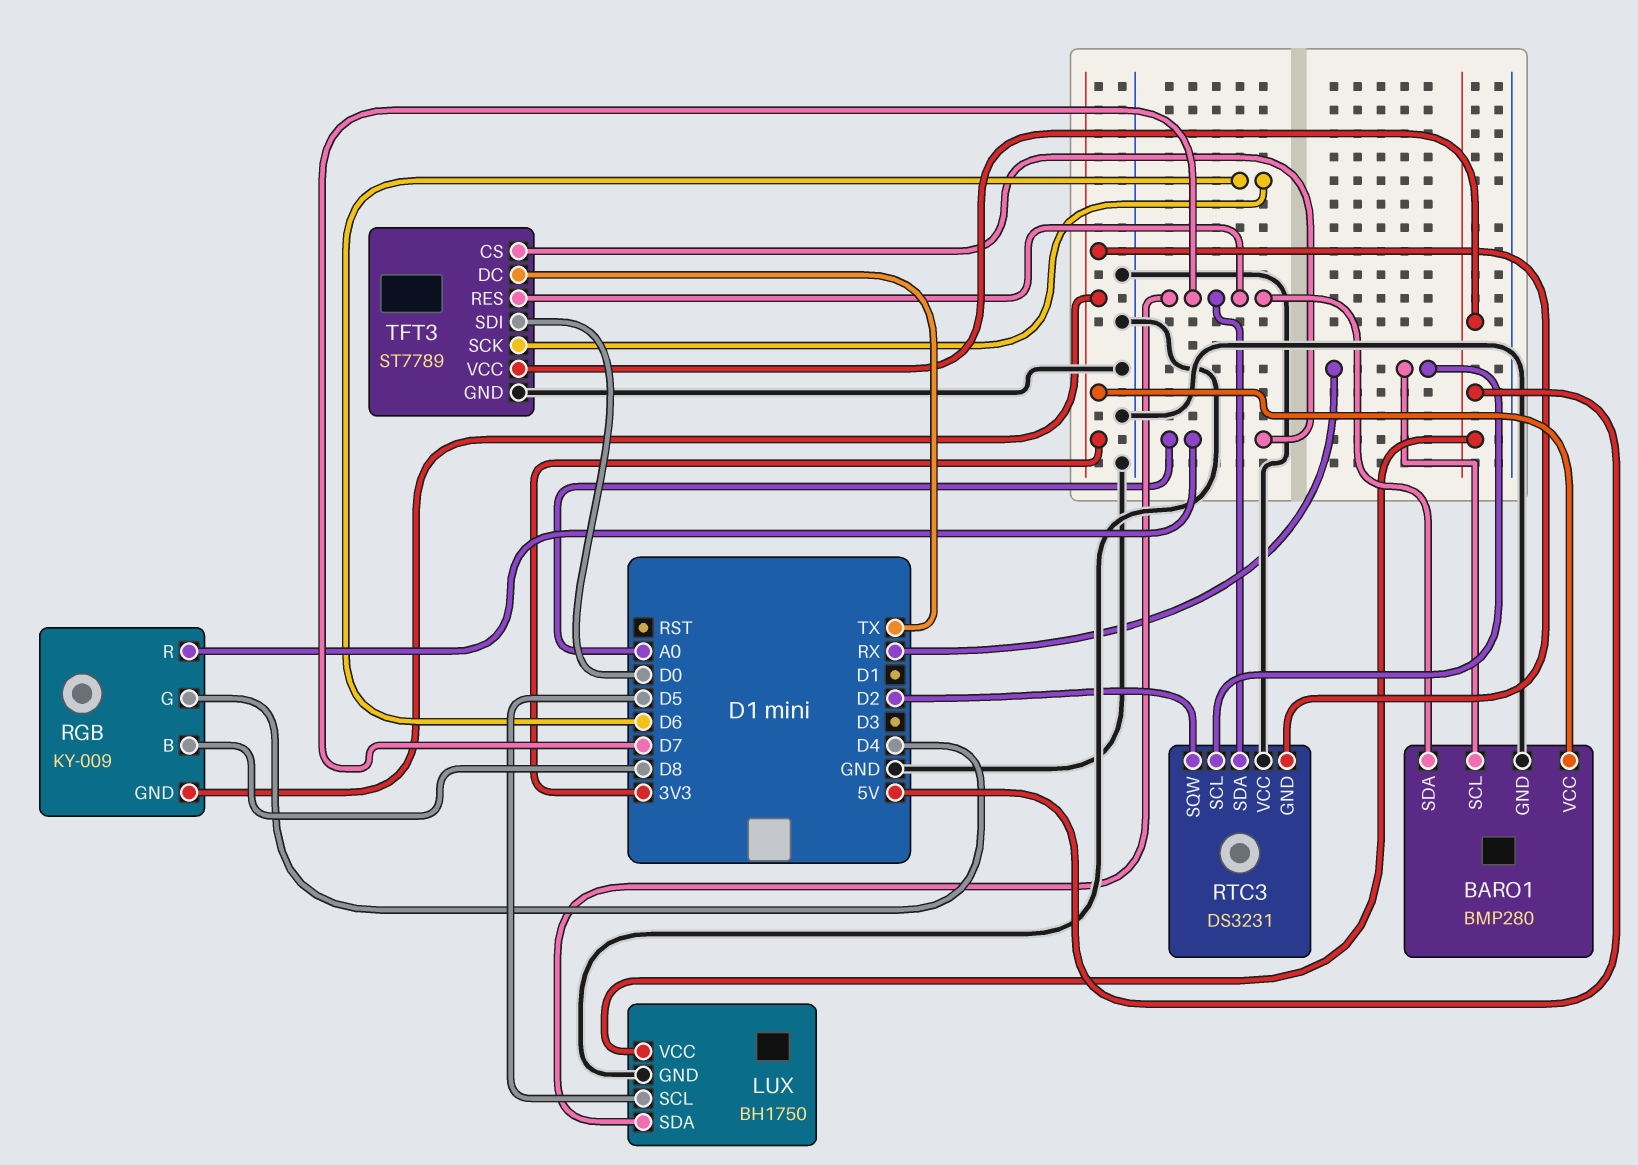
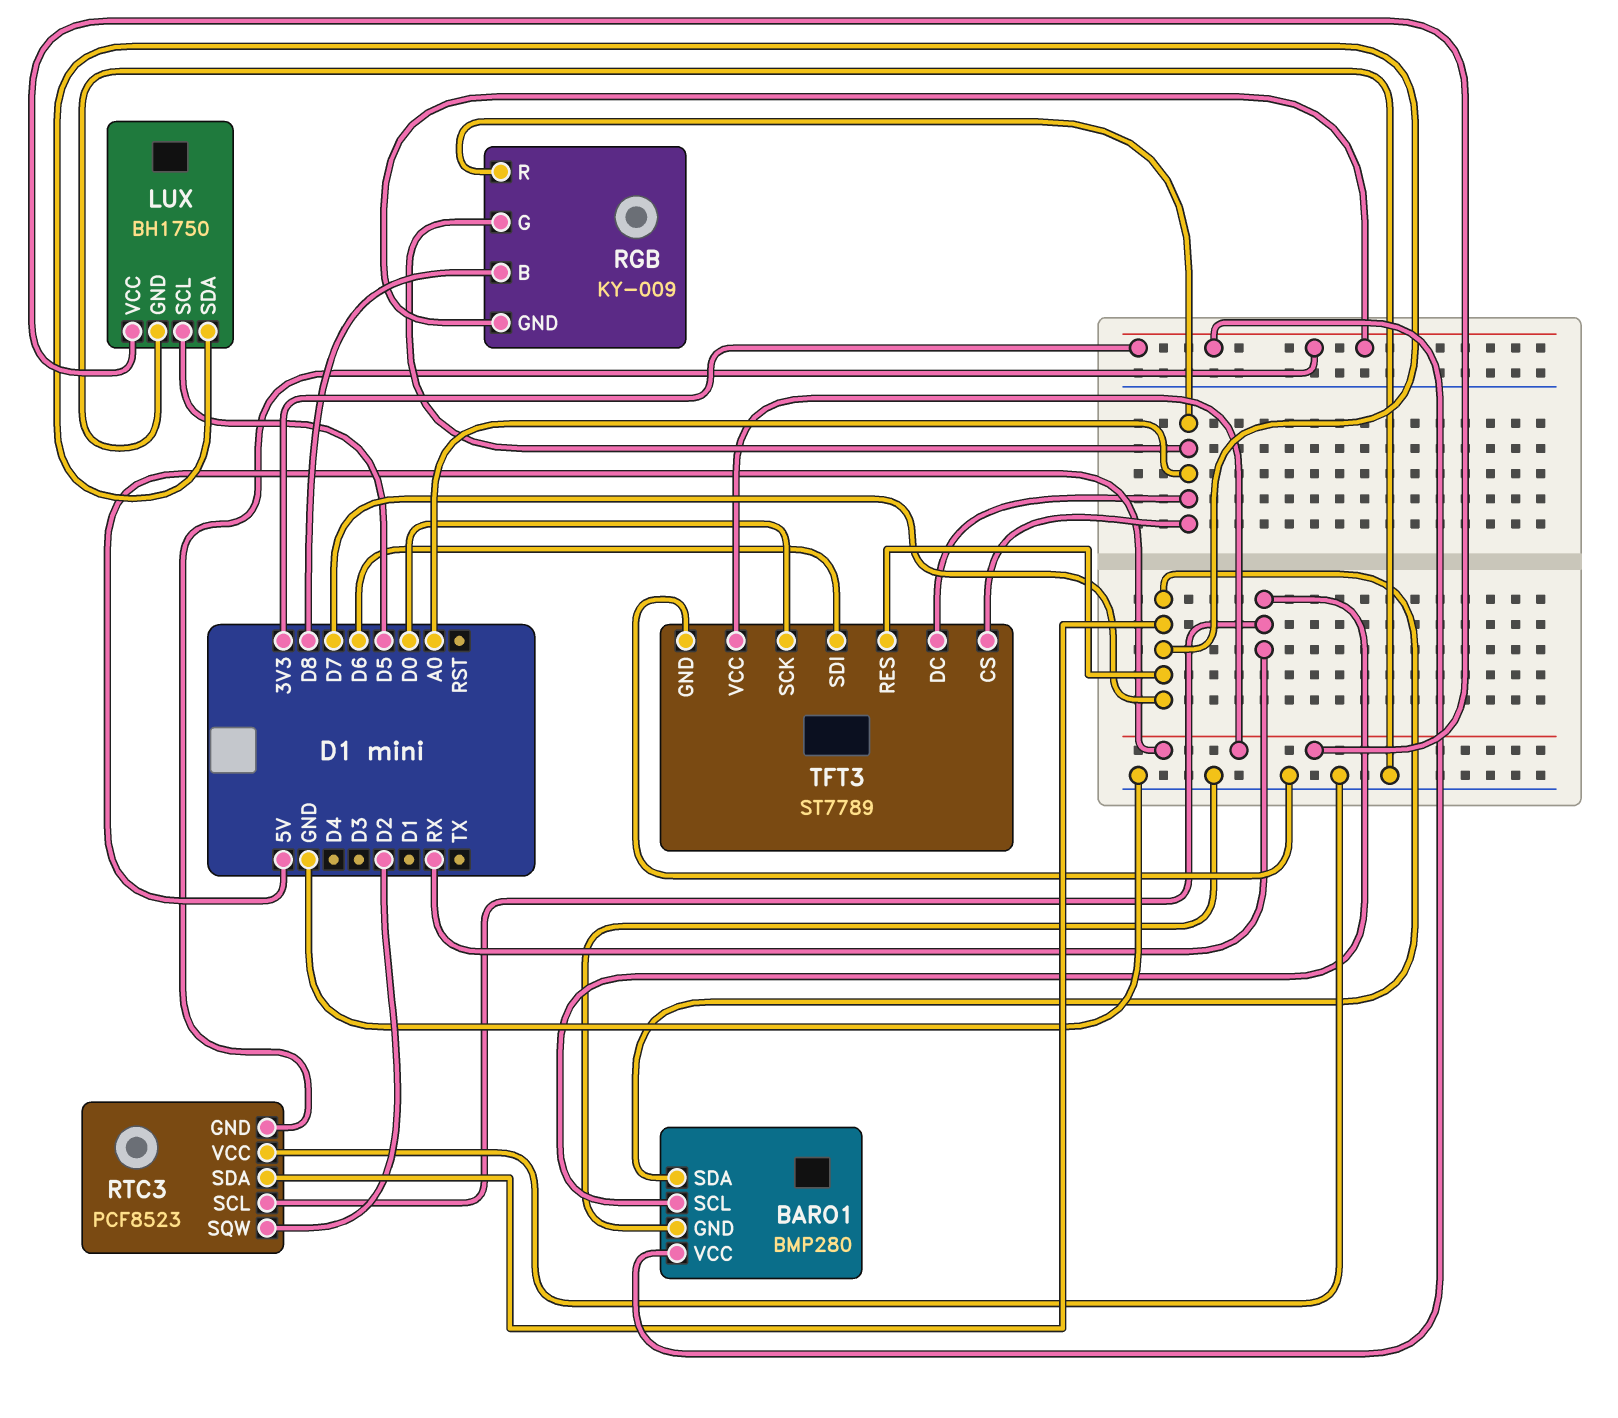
RGB pin G: D4 -> A0
RTC3: DS3231 -> PCF8523
TFT3 pin DC: TX -> A0
TFT3 pin SCK: D6 -> D0
TFT3 pin SDI: D0 -> D6

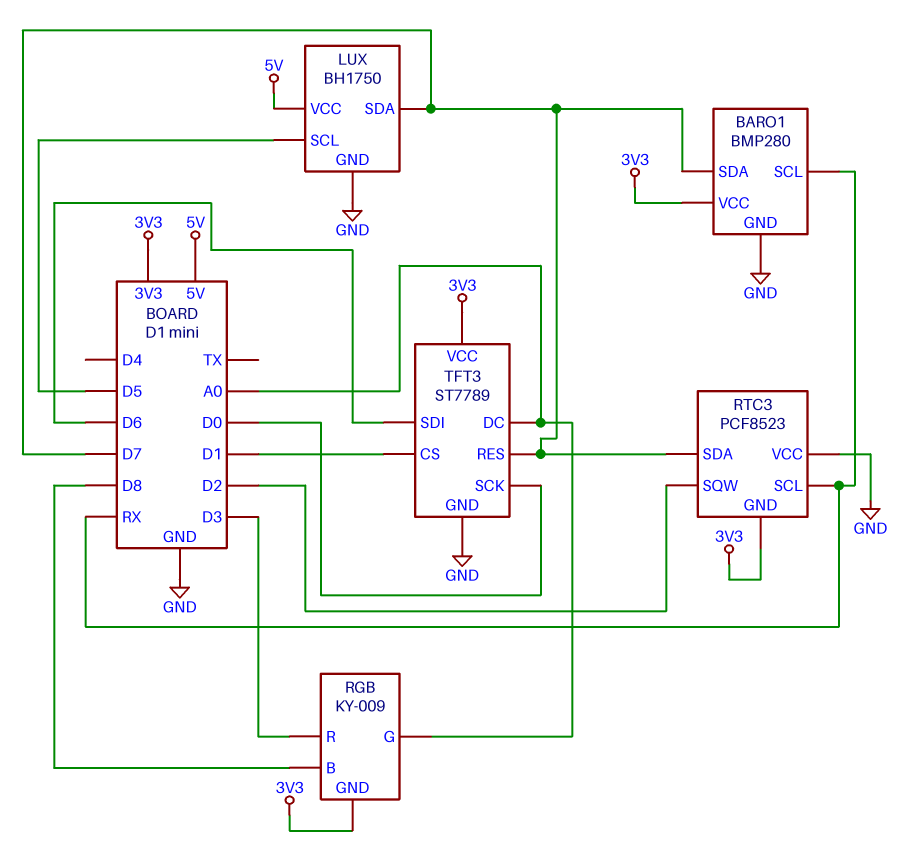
RGB pin R: A0 -> D3
TFT3 pin CS: A0 -> D1
TFT3 pin VCC: 5V -> 3V3

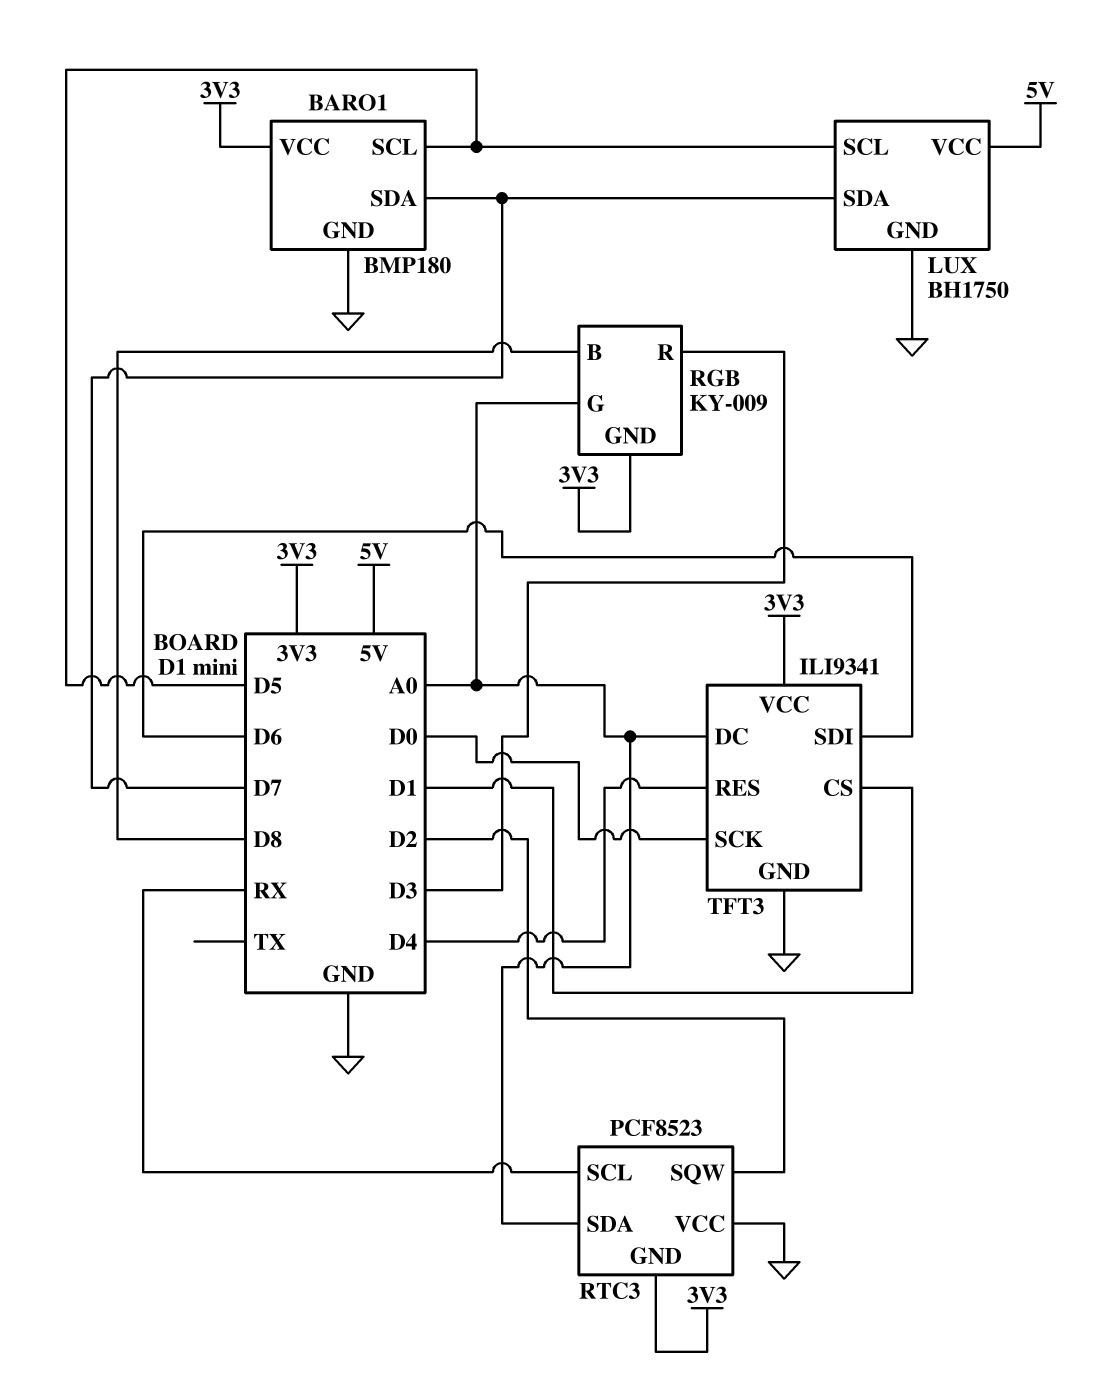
BARO1: BMP280 -> BMP180
BARO1 pin SCL: RX -> D5
RTC3 pin SDA: D7 -> A0
TFT3: ST7789 -> ILI9341
TFT3 pin RES: D7 -> D4

